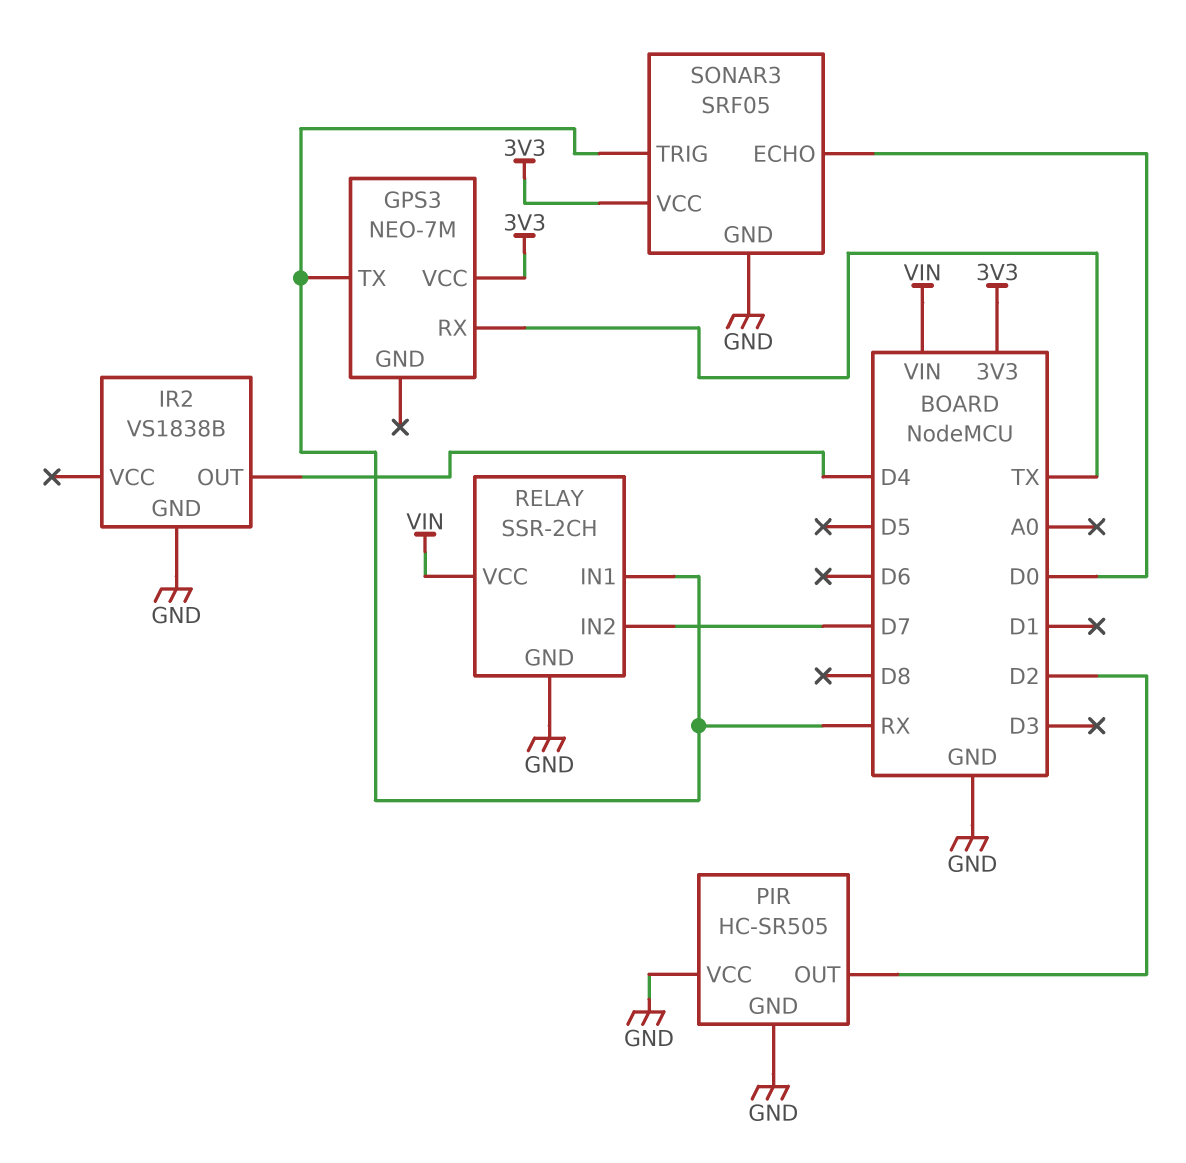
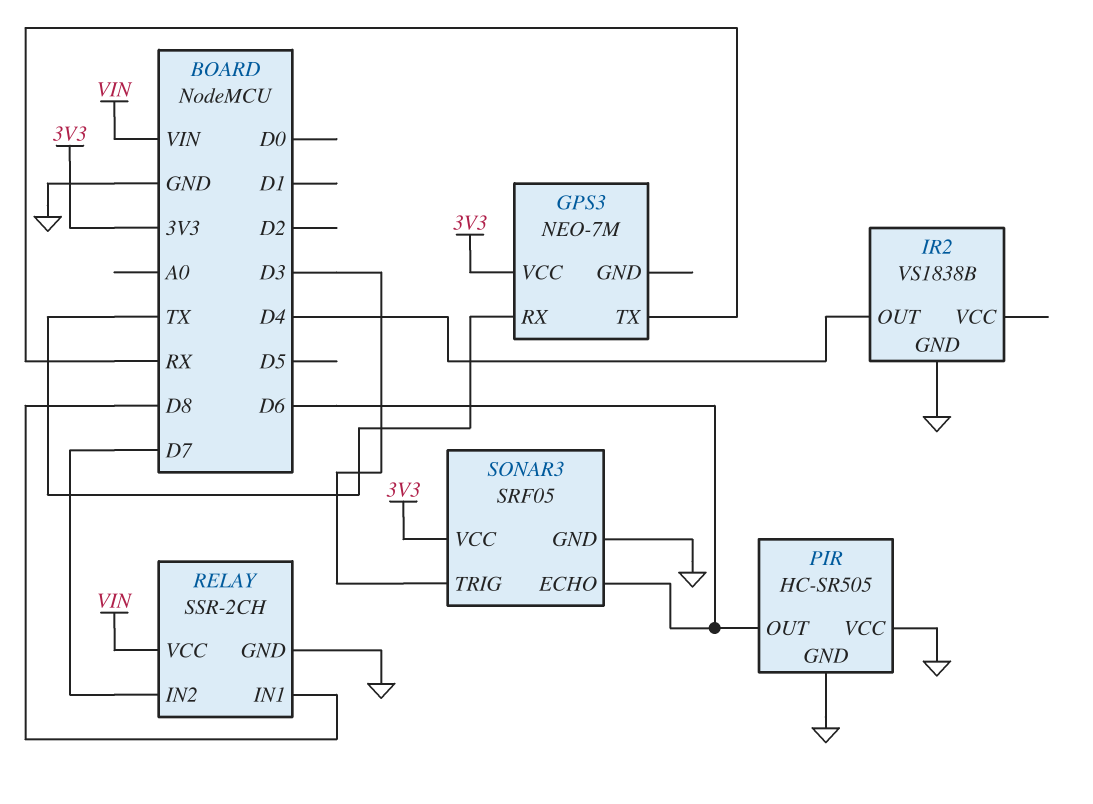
PIR pin OUT: D2 -> D6
RELAY pin IN1: RX -> D8
SONAR3 pin ECHO: D0 -> D6
SONAR3 pin TRIG: RX -> D3

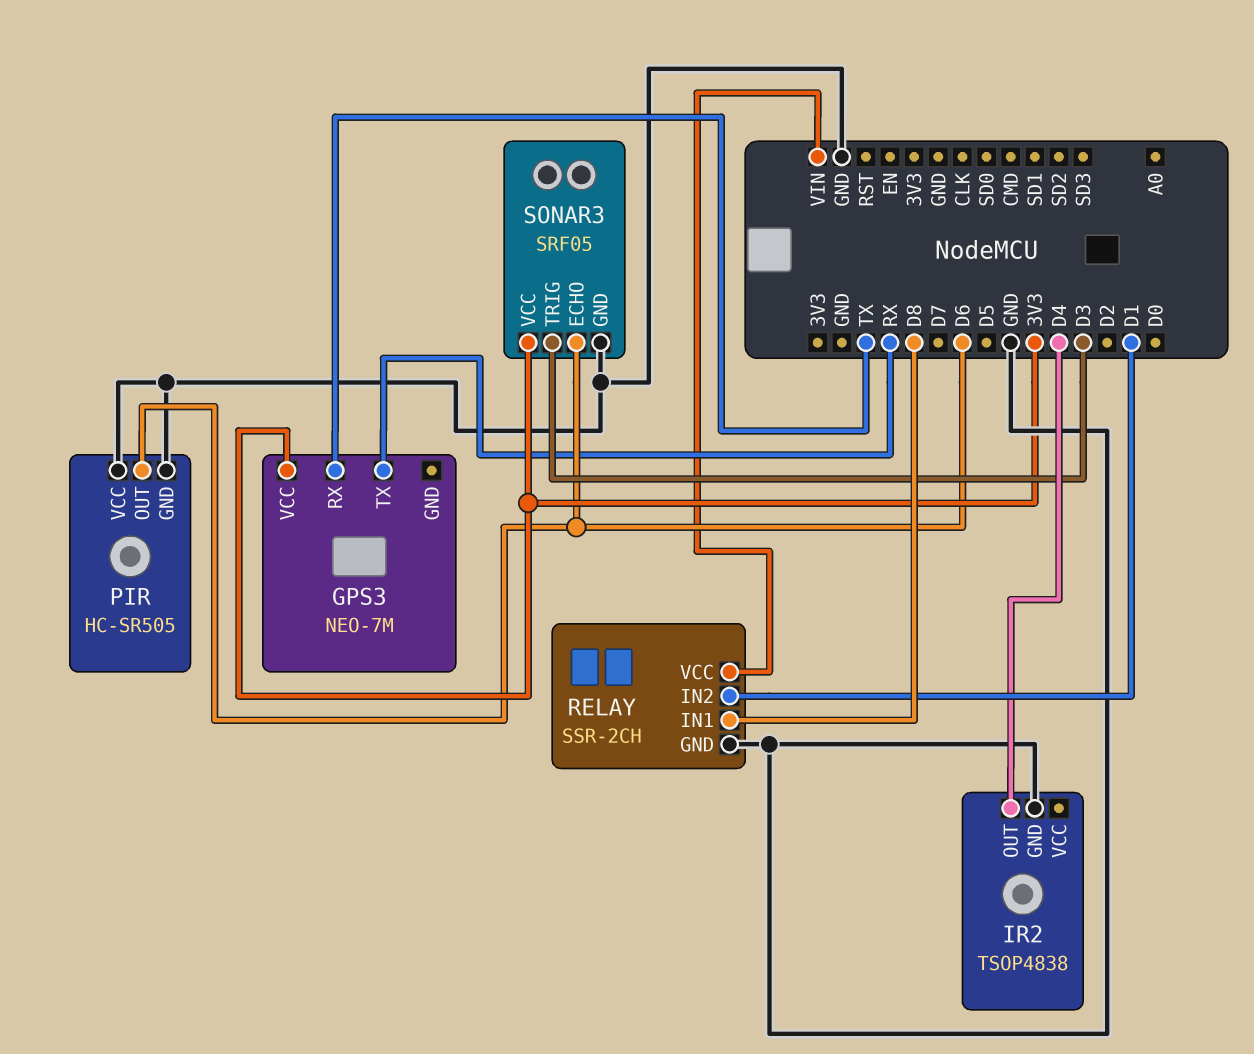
IR2: VS1838B -> TSOP4838
RELAY pin IN2: D7 -> D1

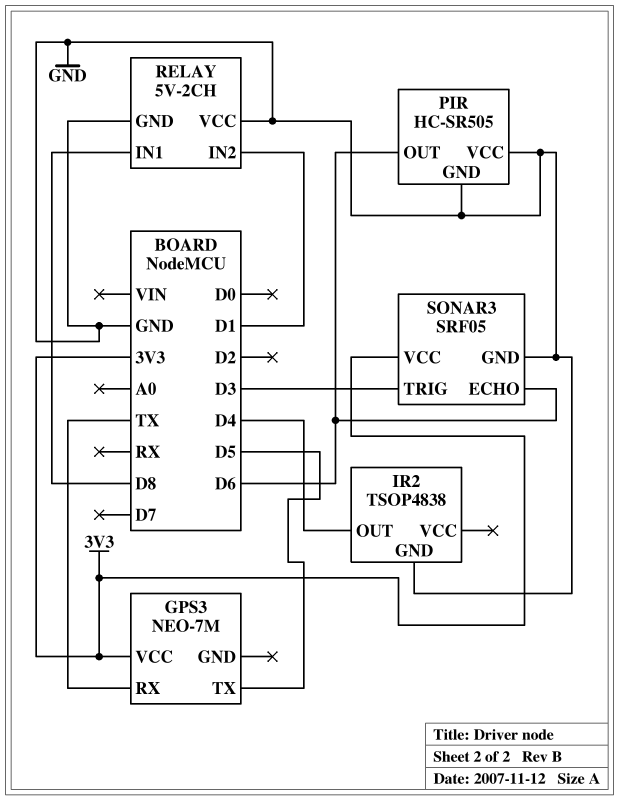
GPS3 pin TX: RX -> D5
RELAY: SSR-2CH -> 5V-2CH
RELAY pin VCC: VIN -> GND

